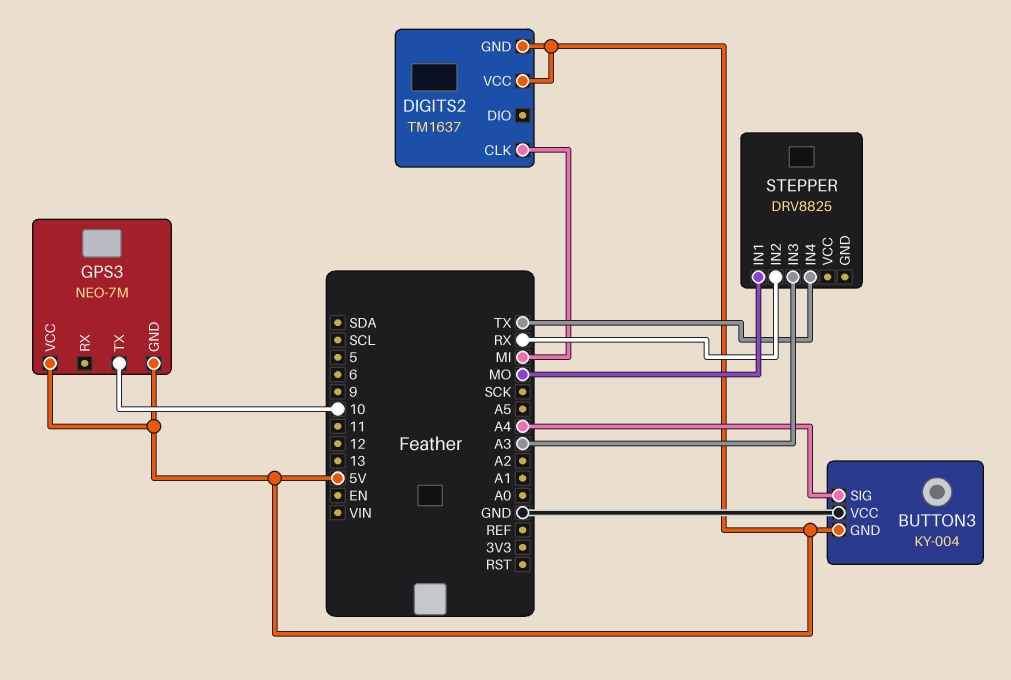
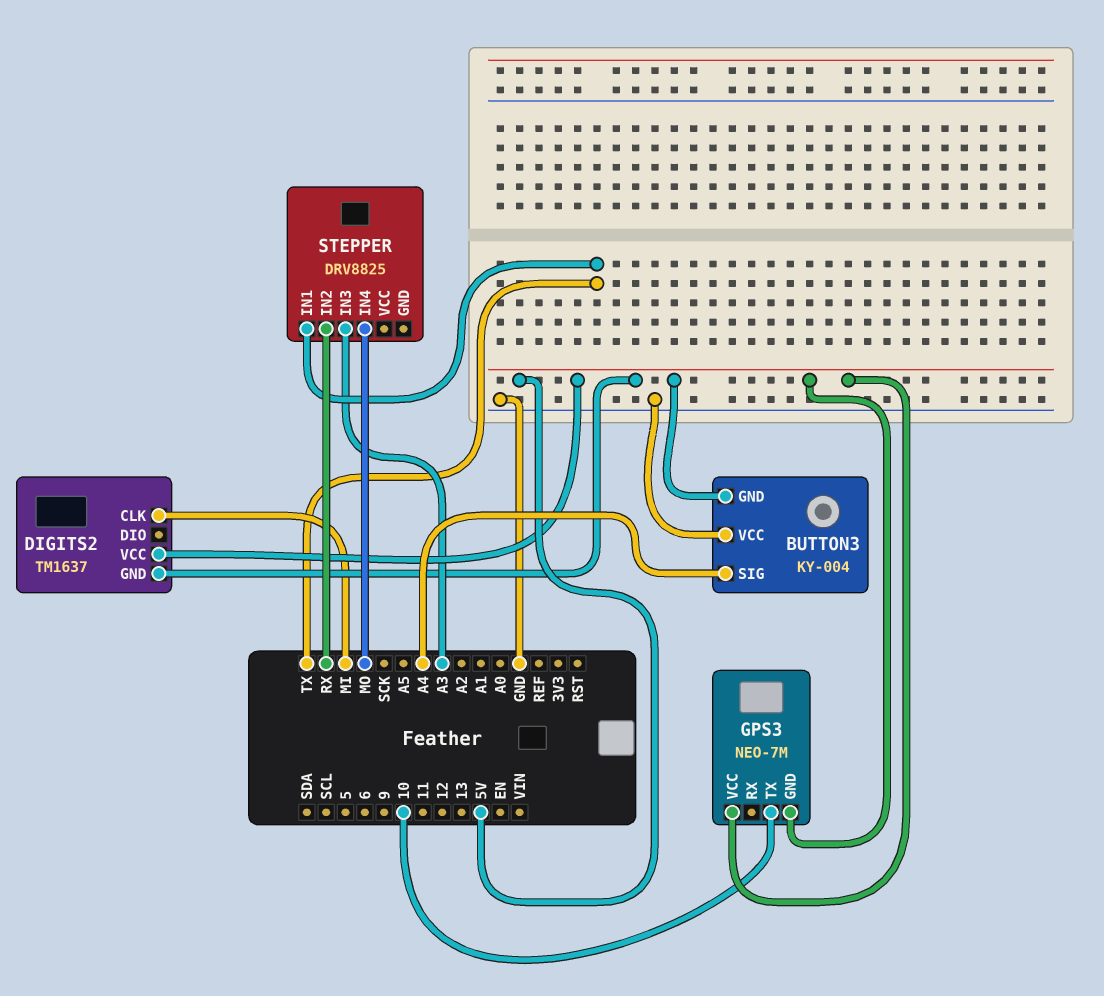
STEPPER pin IN1: MO -> TX
STEPPER pin IN4: TX -> MO

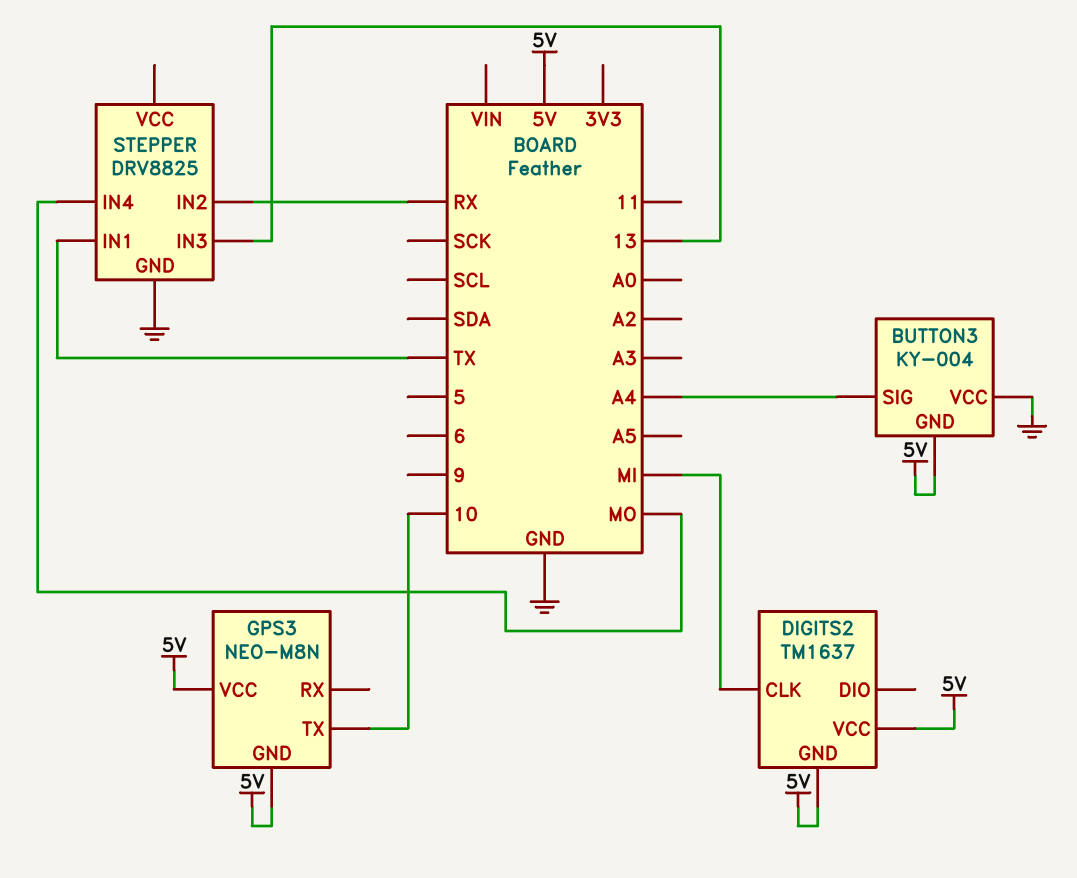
GPS3: NEO-7M -> NEO-M8N
STEPPER pin GND: none -> GND
STEPPER pin IN3: A3 -> 13

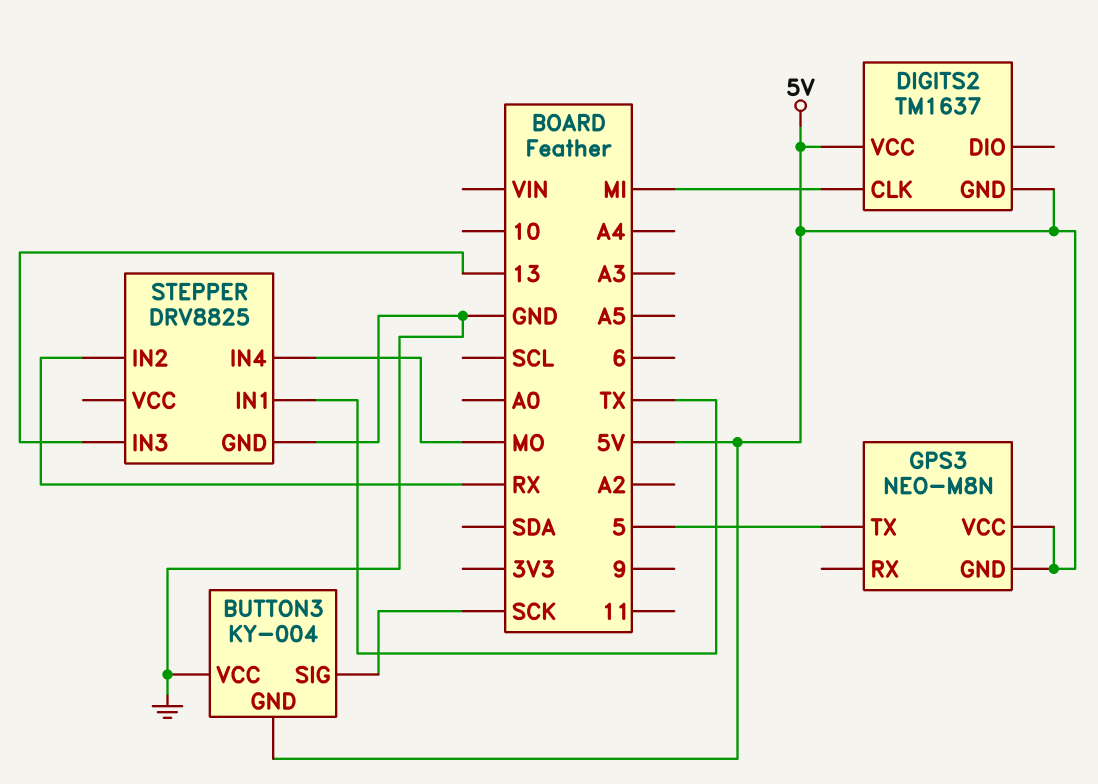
BUTTON3 pin SIG: A4 -> SCK
GPS3 pin TX: 10 -> 5

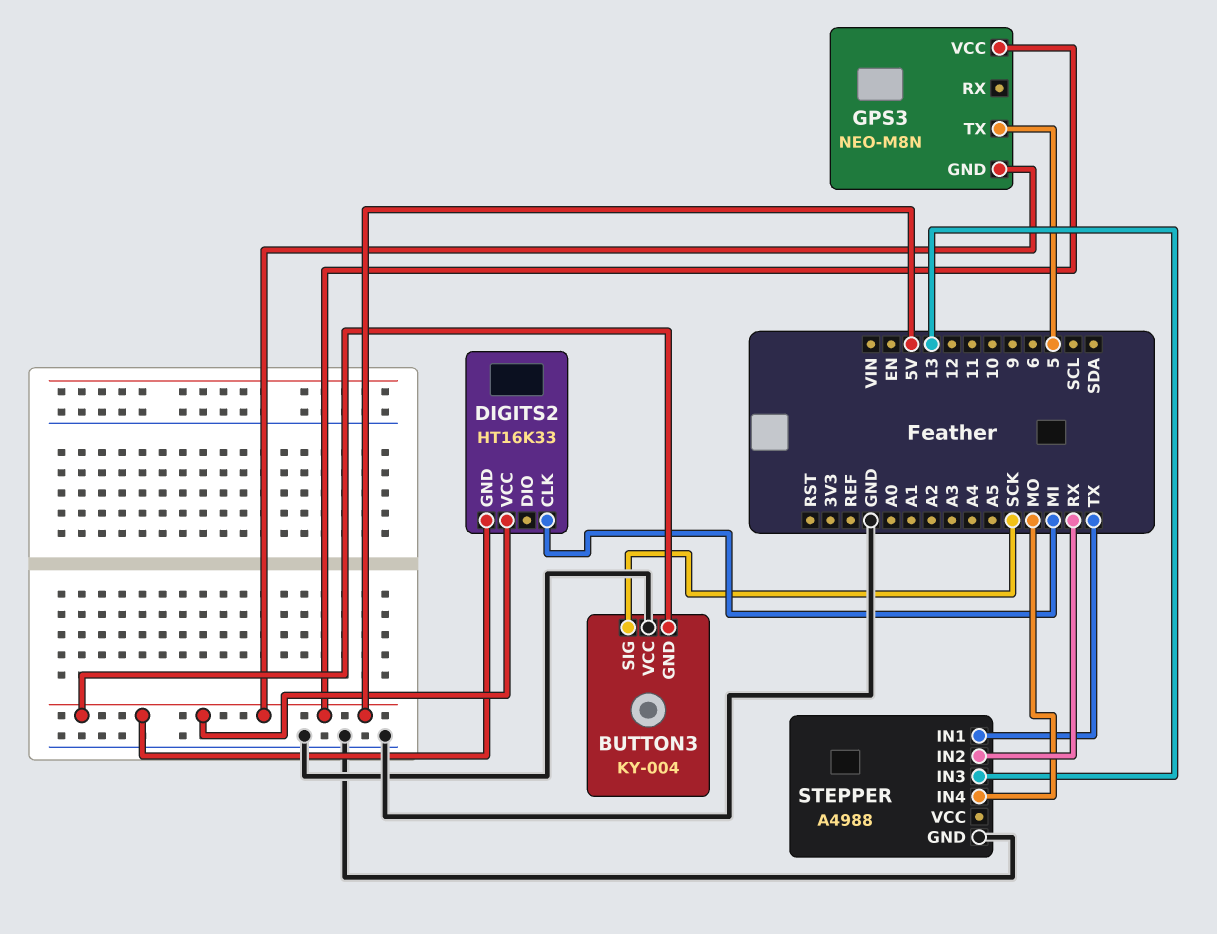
DIGITS2: TM1637 -> HT16K33
STEPPER: DRV8825 -> A4988

